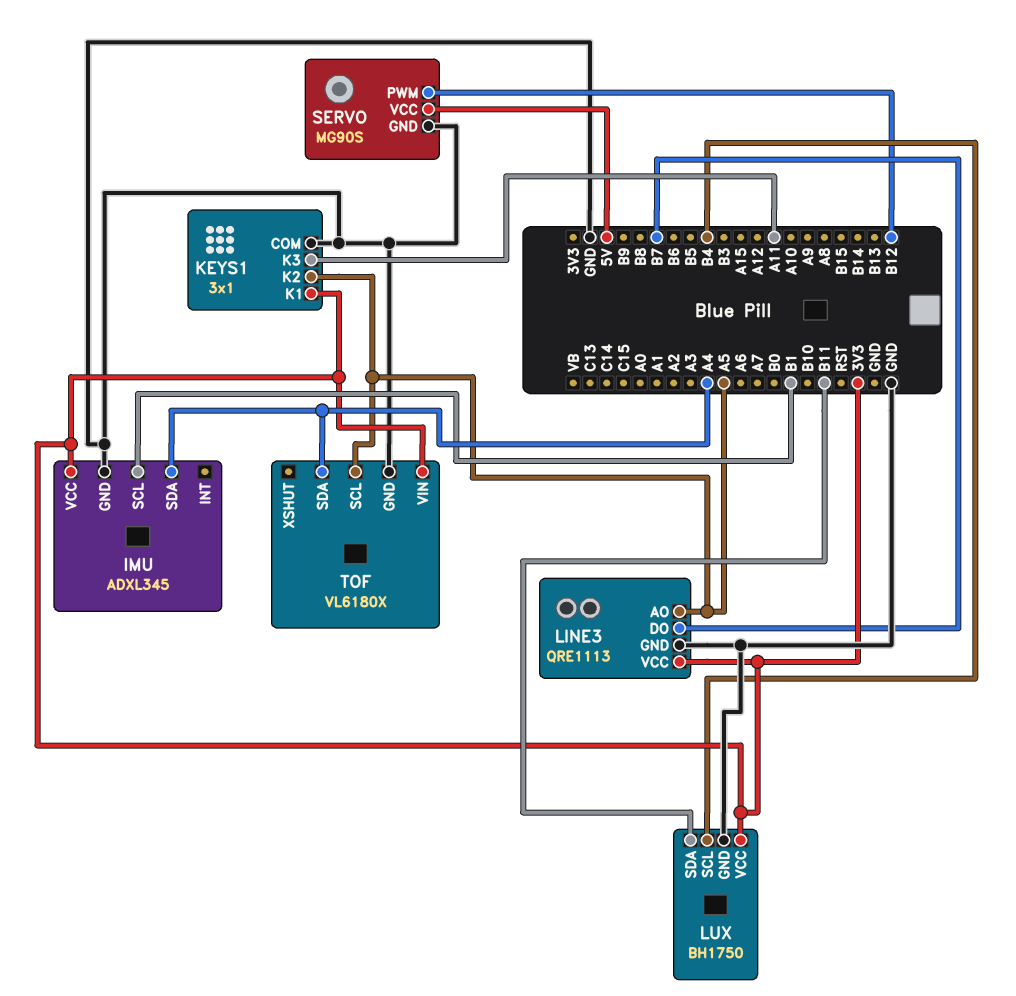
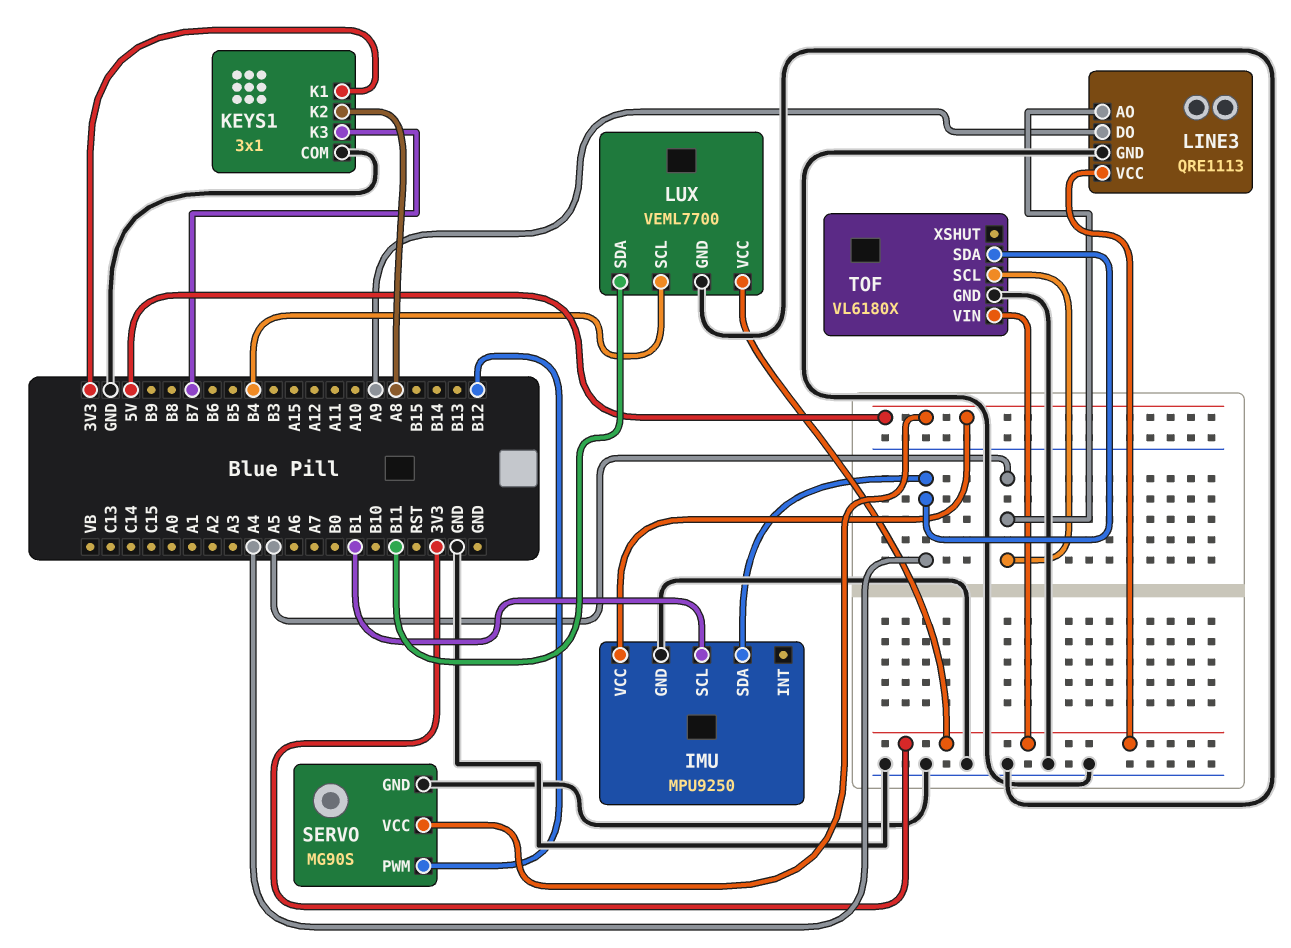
IMU: ADXL345 -> MPU9250
IMU pin VCC: 3V3 -> 5V
KEYS1 pin K2: A5 -> A8
KEYS1 pin K3: A11 -> B7
LINE3 pin DO: B7 -> A9
LUX: BH1750 -> VEML7700

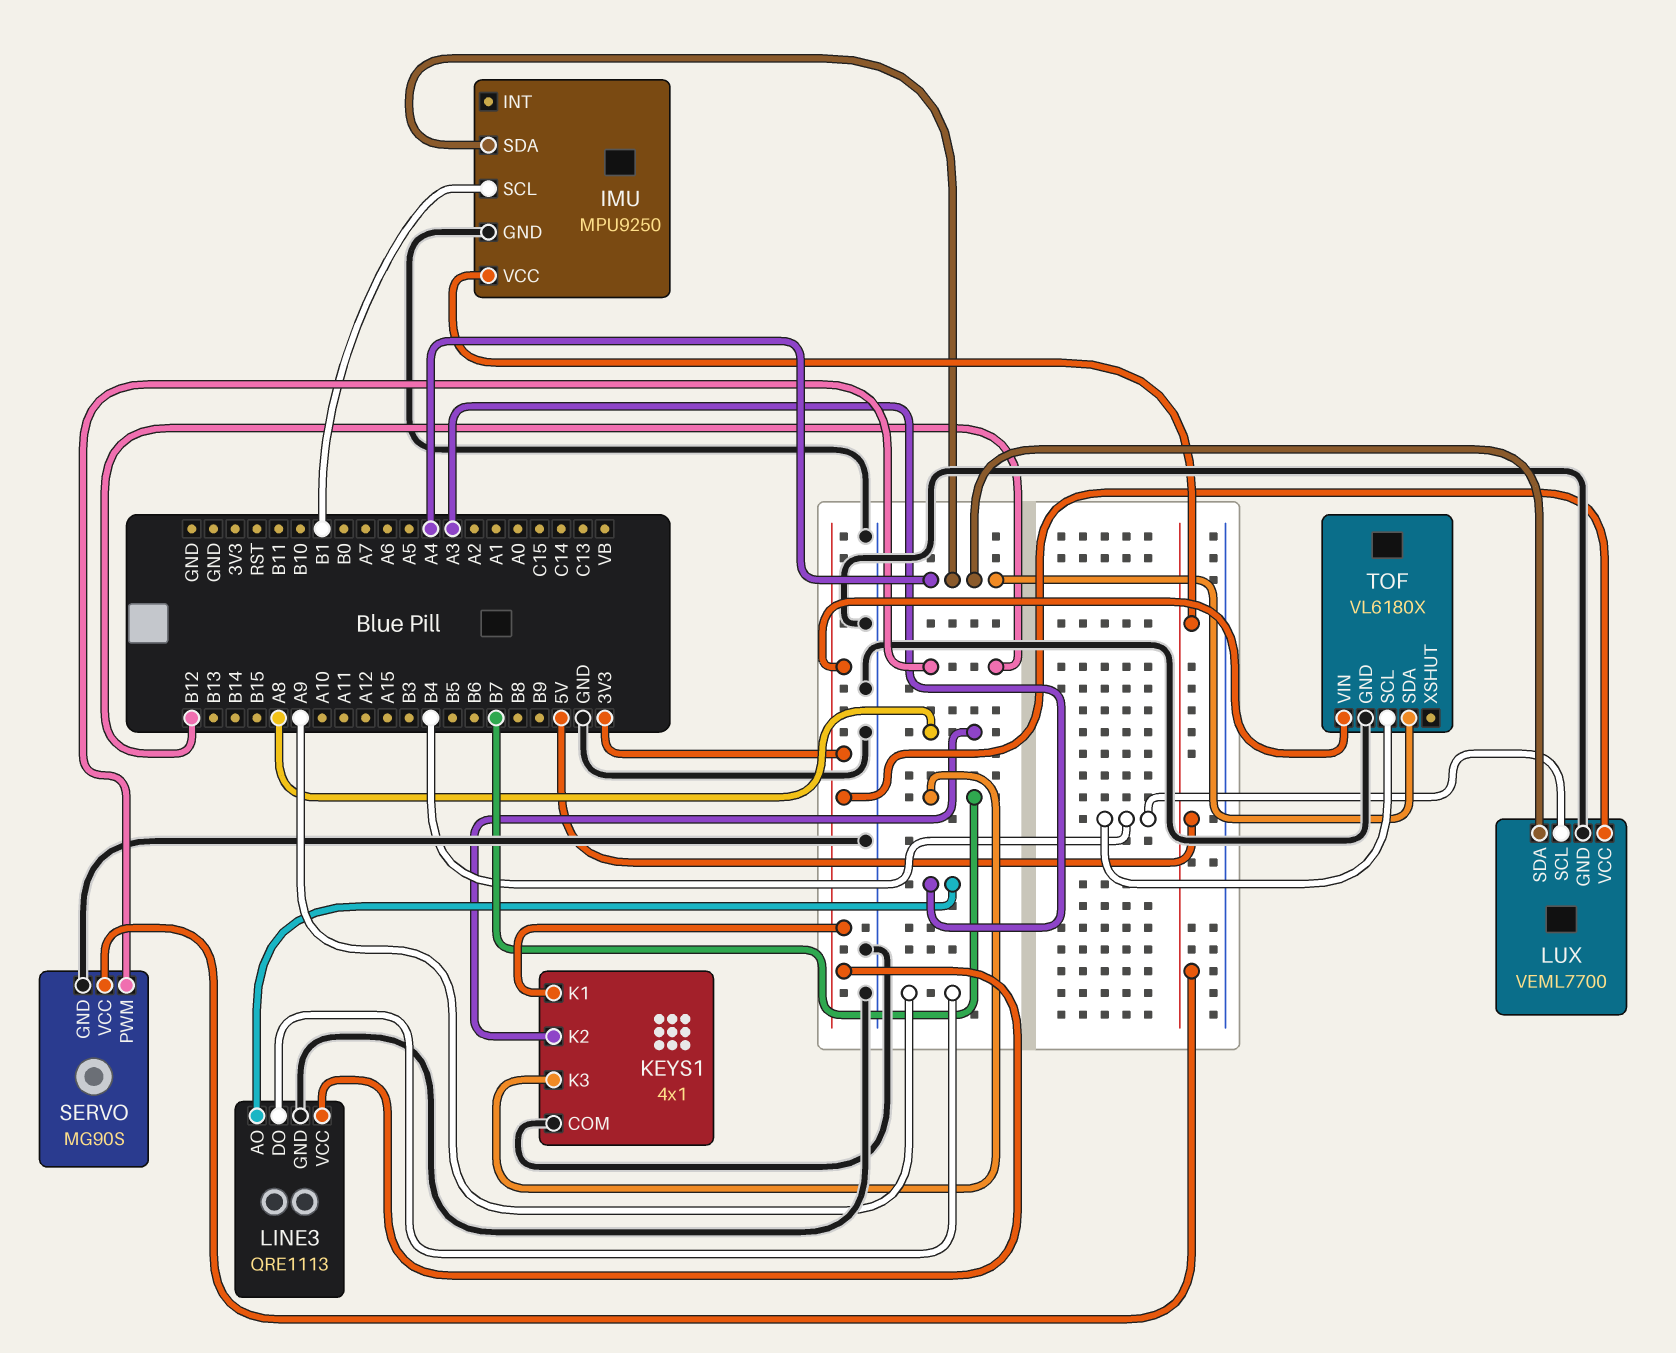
KEYS1: 3x1 -> 4x1
LINE3 pin AO: A5 -> A3
LUX pin SDA: B11 -> A4
TOF pin SCL: A5 -> B4

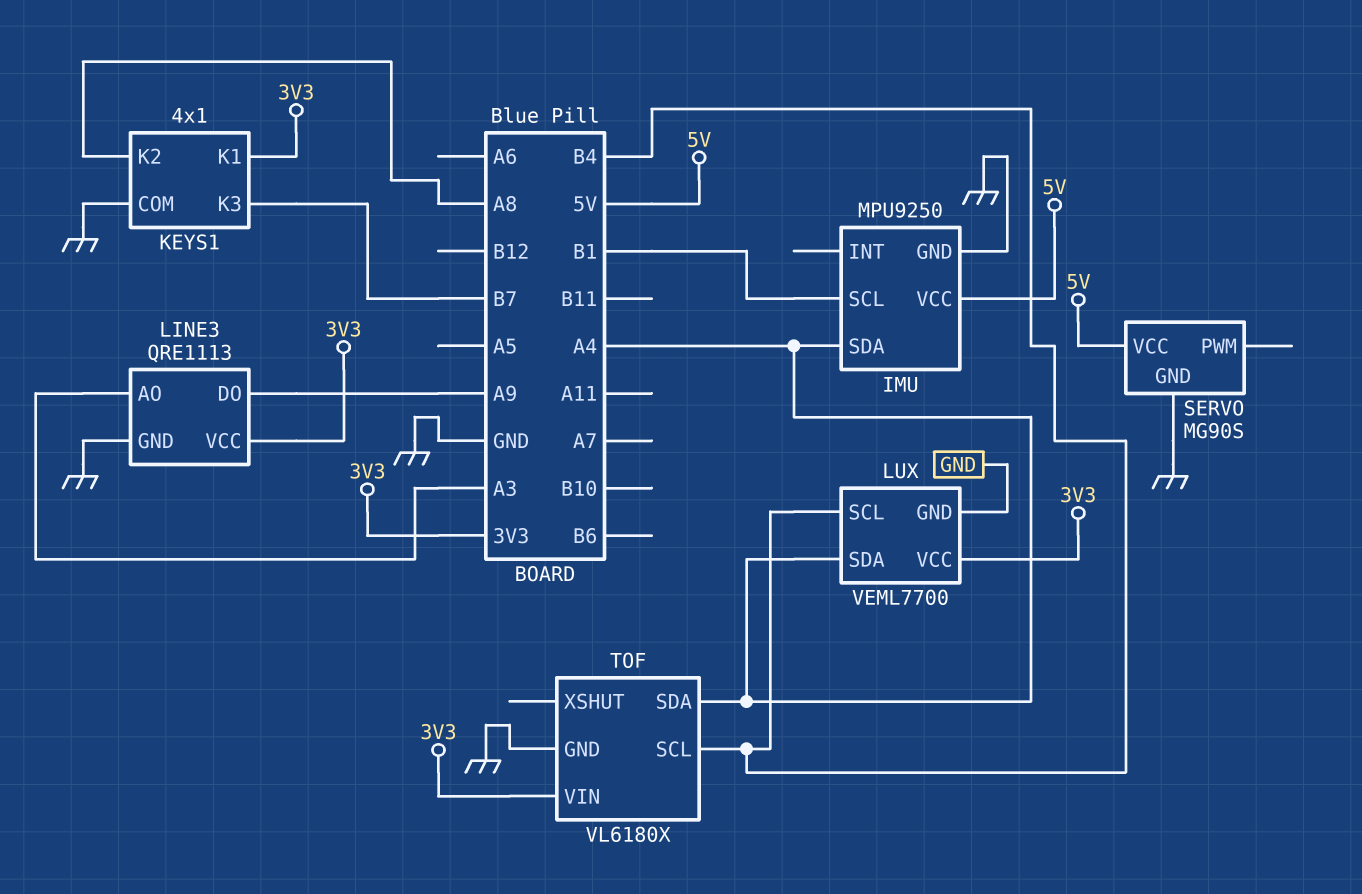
SERVO pin PWM: B12 -> none

